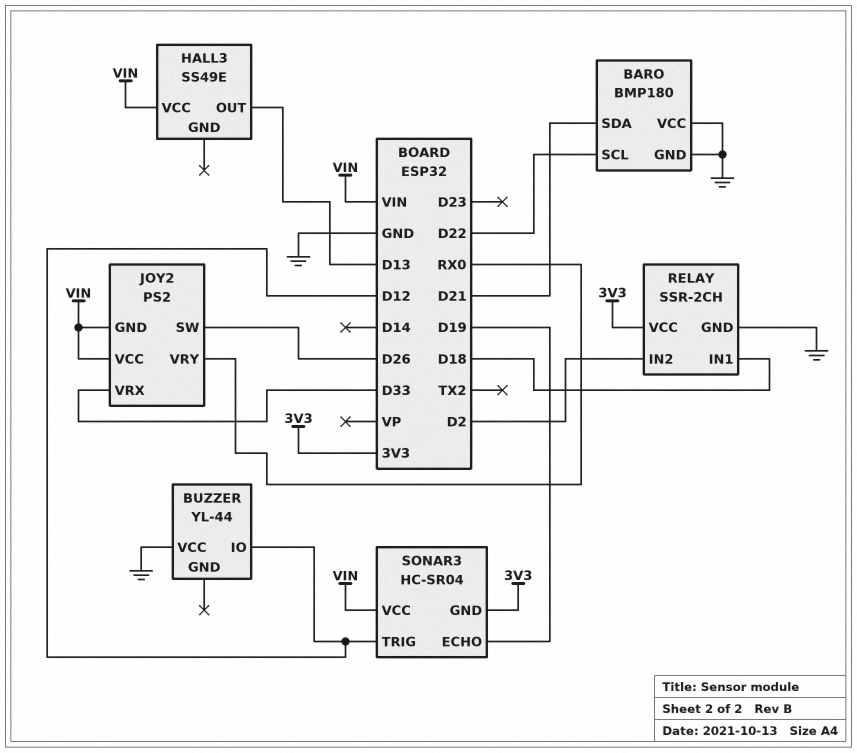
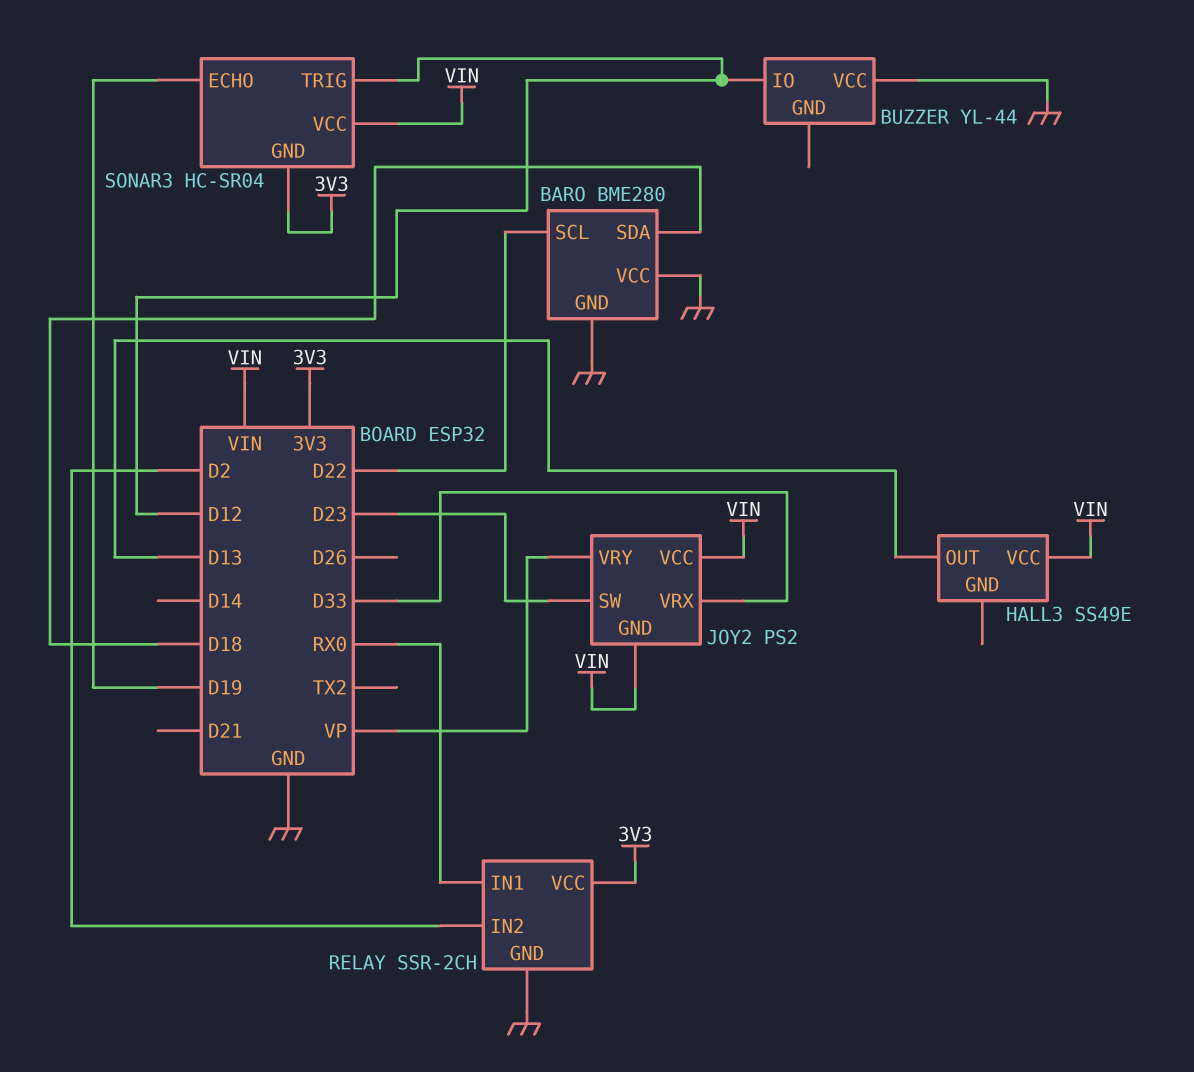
BARO: BMP180 -> BME280
BARO pin SDA: D21 -> D18
JOY2 pin SW: D26 -> D23
JOY2 pin VRY: RX0 -> VP
RELAY pin IN1: D18 -> RX0

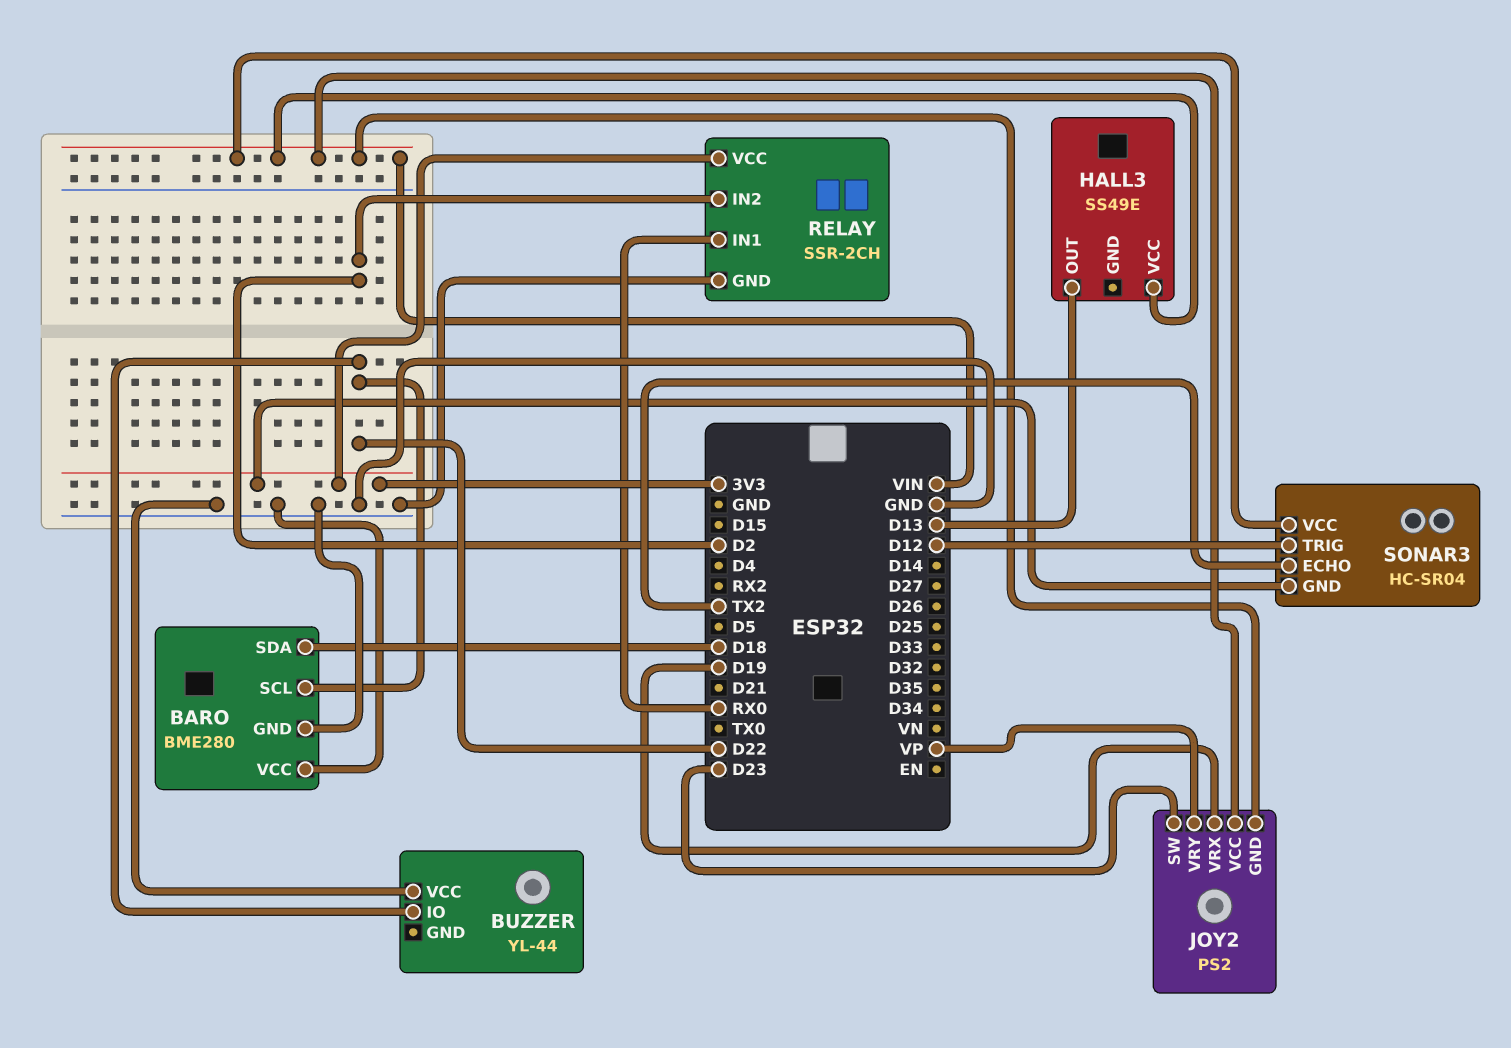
BUZZER pin IO: D12 -> D22
JOY2 pin VRX: D33 -> D19
SONAR3 pin ECHO: D19 -> TX2

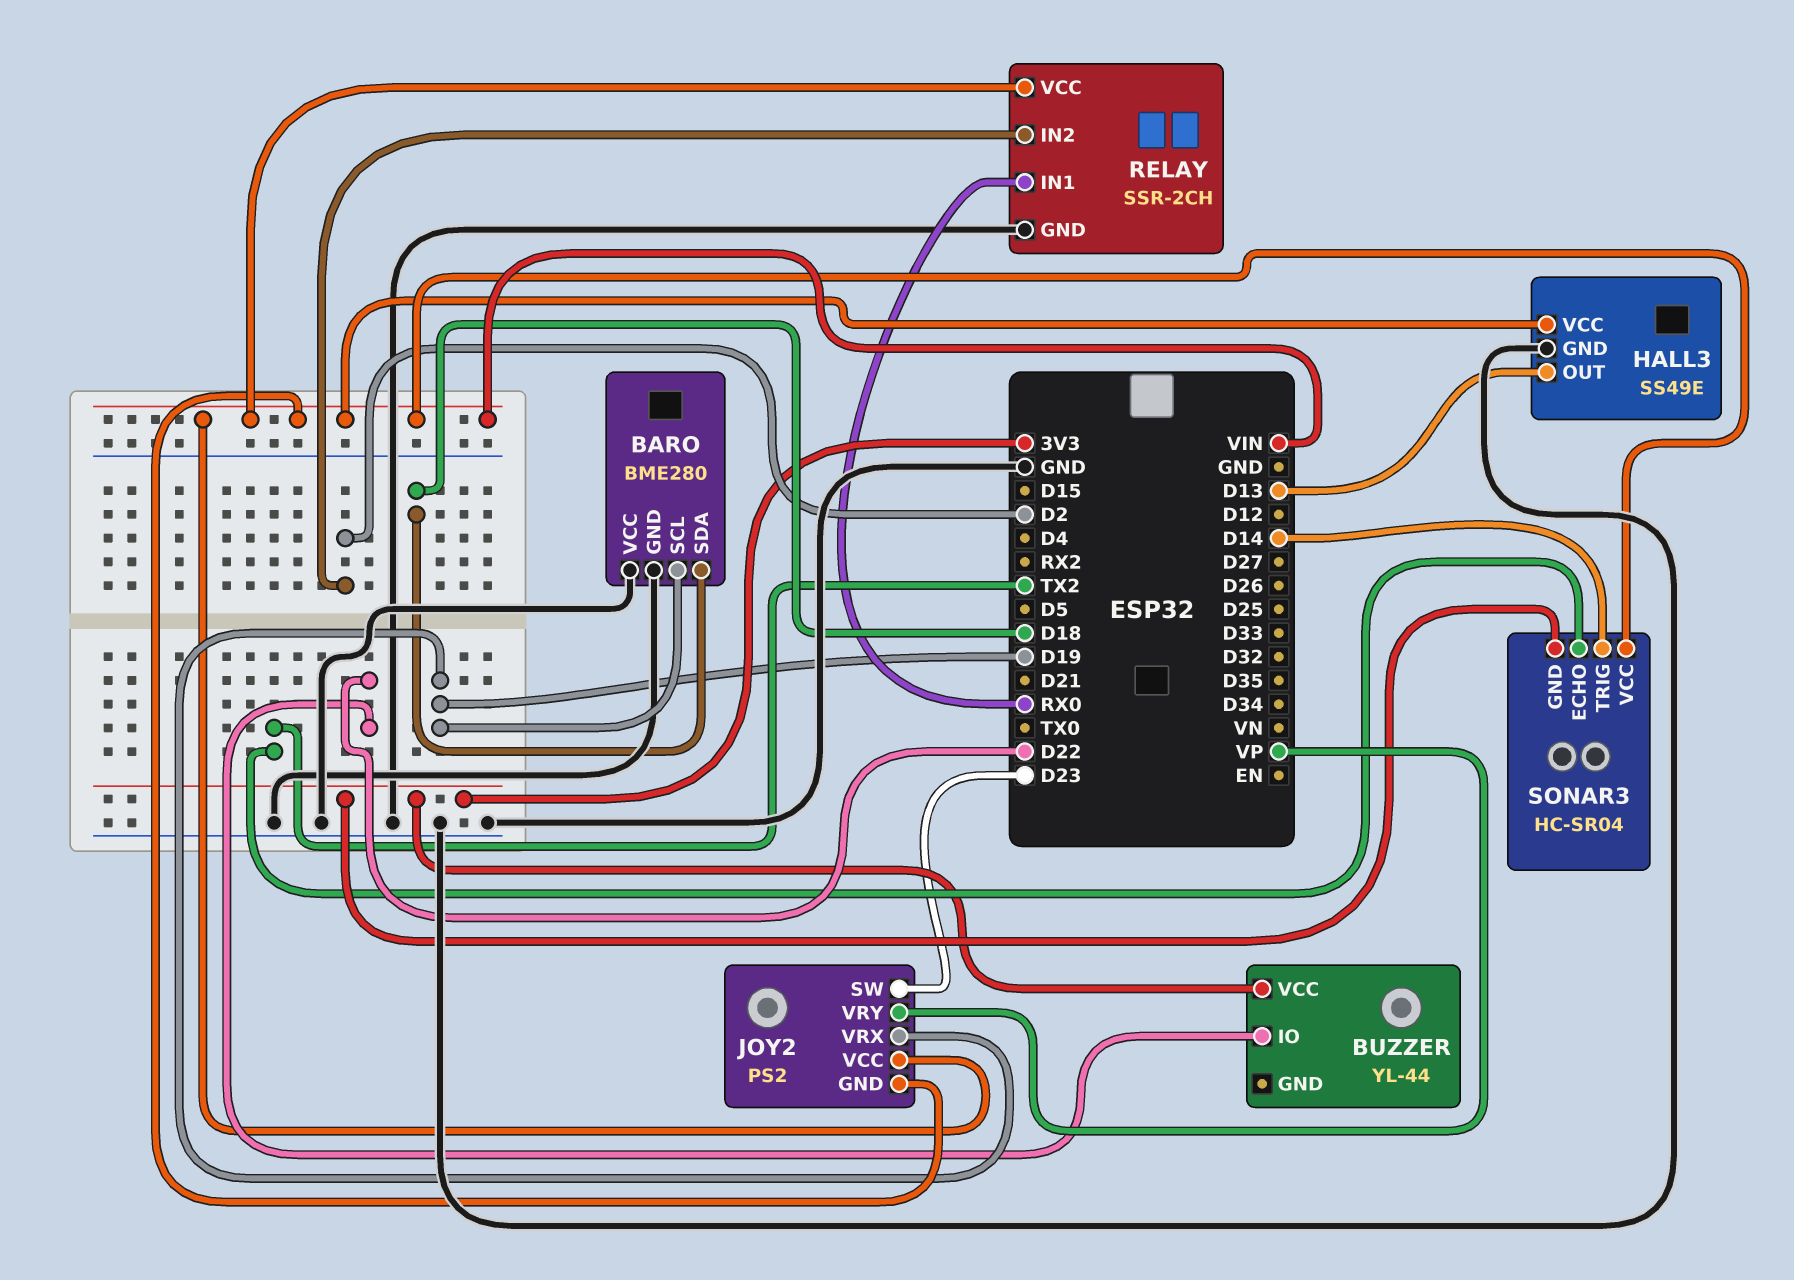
BARO pin SCL: D22 -> D19
BUZZER pin VCC: GND -> 3V3
HALL3 pin GND: none -> GND
RELAY pin VCC: 3V3 -> VIN
SONAR3 pin TRIG: D12 -> D14

